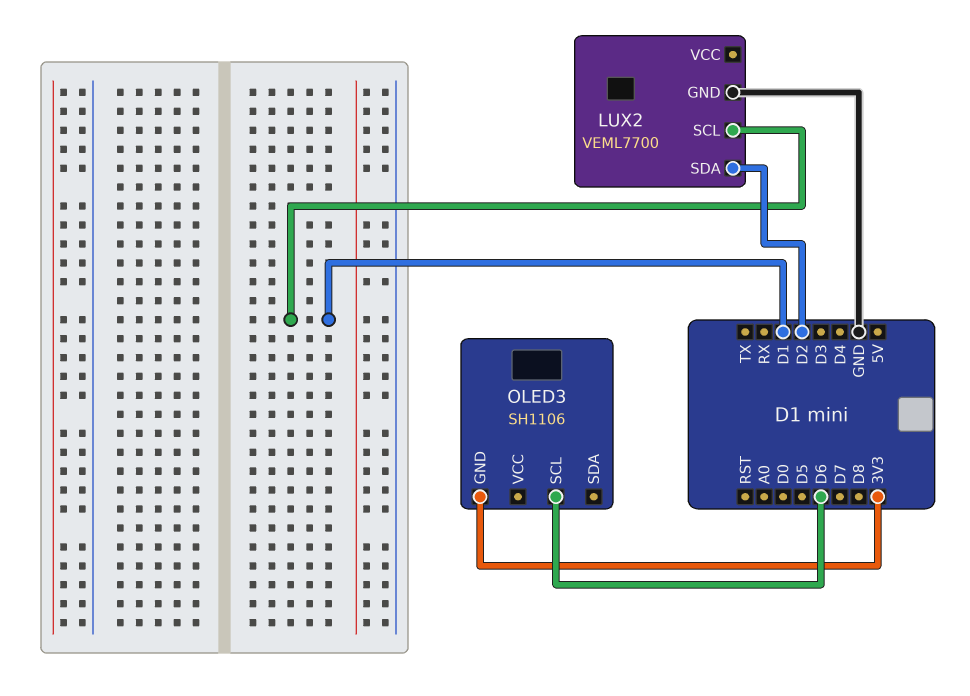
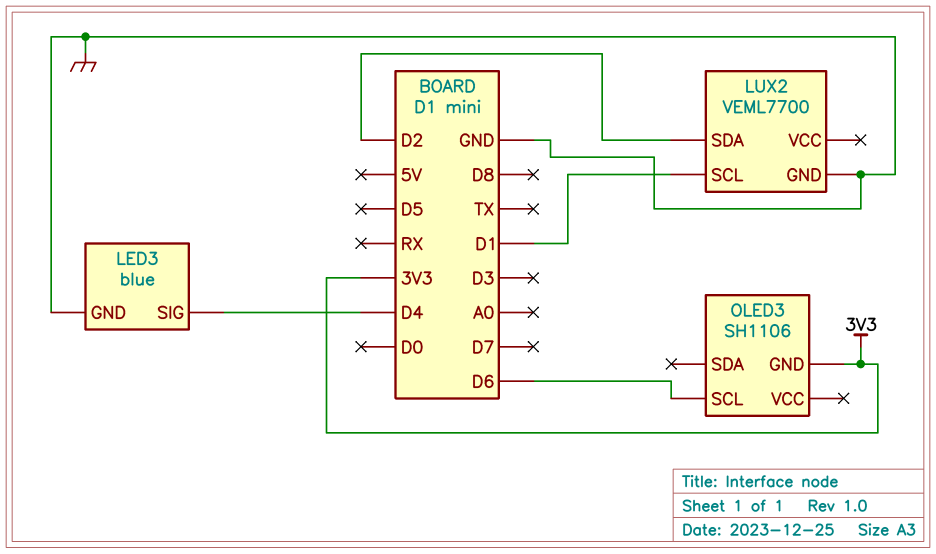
LED3: none -> blue
LED3 pin GND: none -> GND
LED3 pin SIG: none -> D4

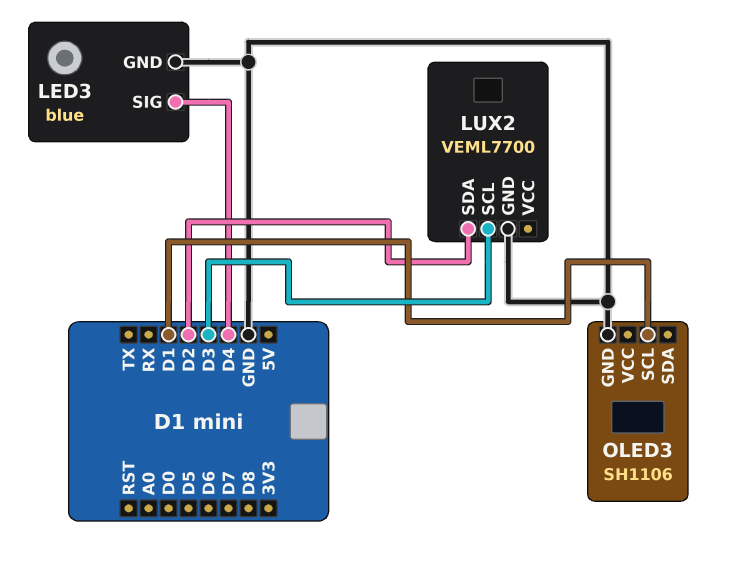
LUX2 pin SCL: D1 -> D3
OLED3 pin GND: 3V3 -> GND
OLED3 pin SCL: D6 -> D1

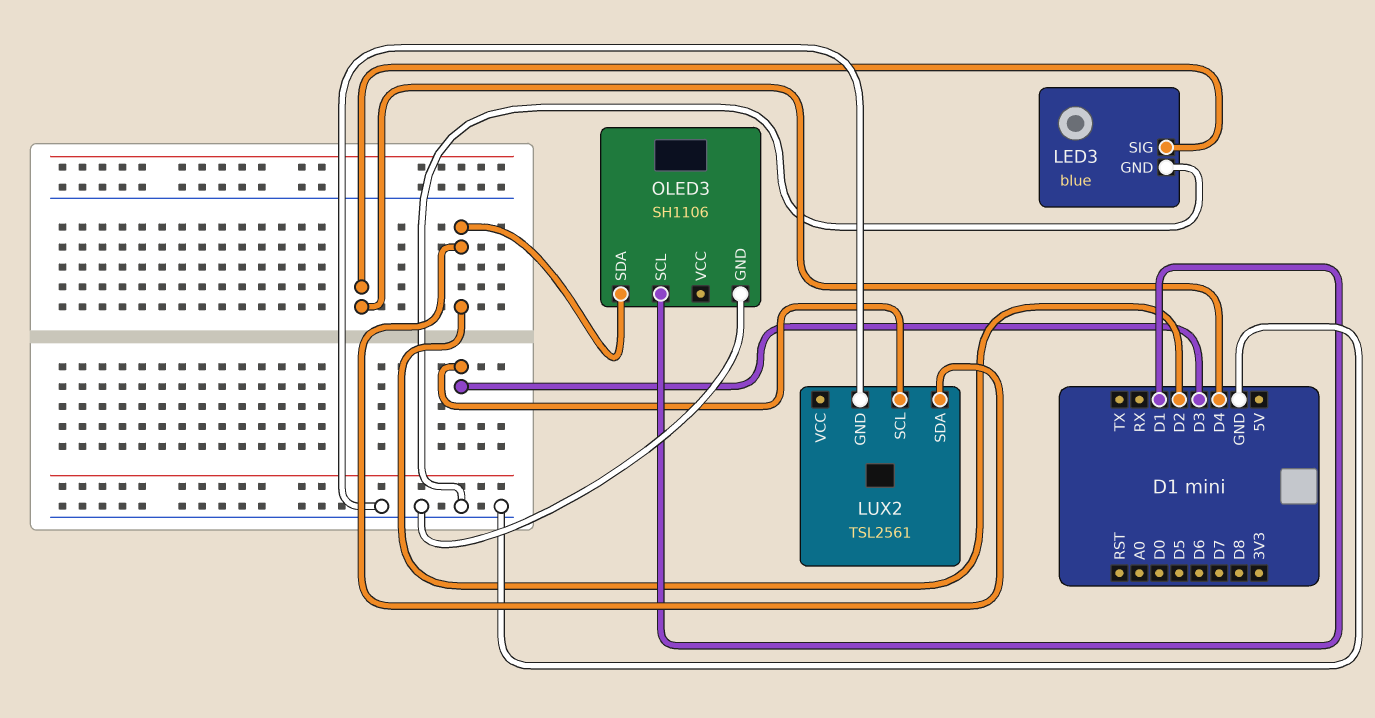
LUX2: VEML7700 -> TSL2561
OLED3 pin SDA: none -> D2

